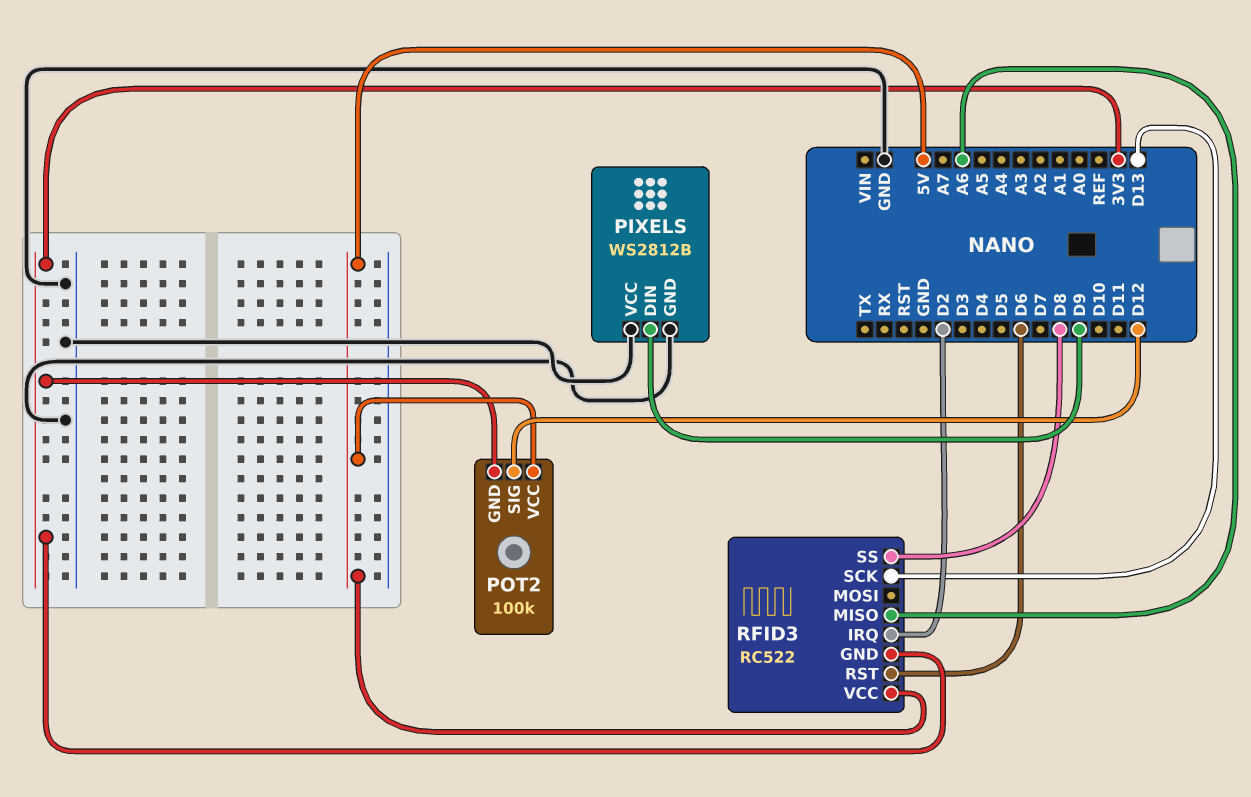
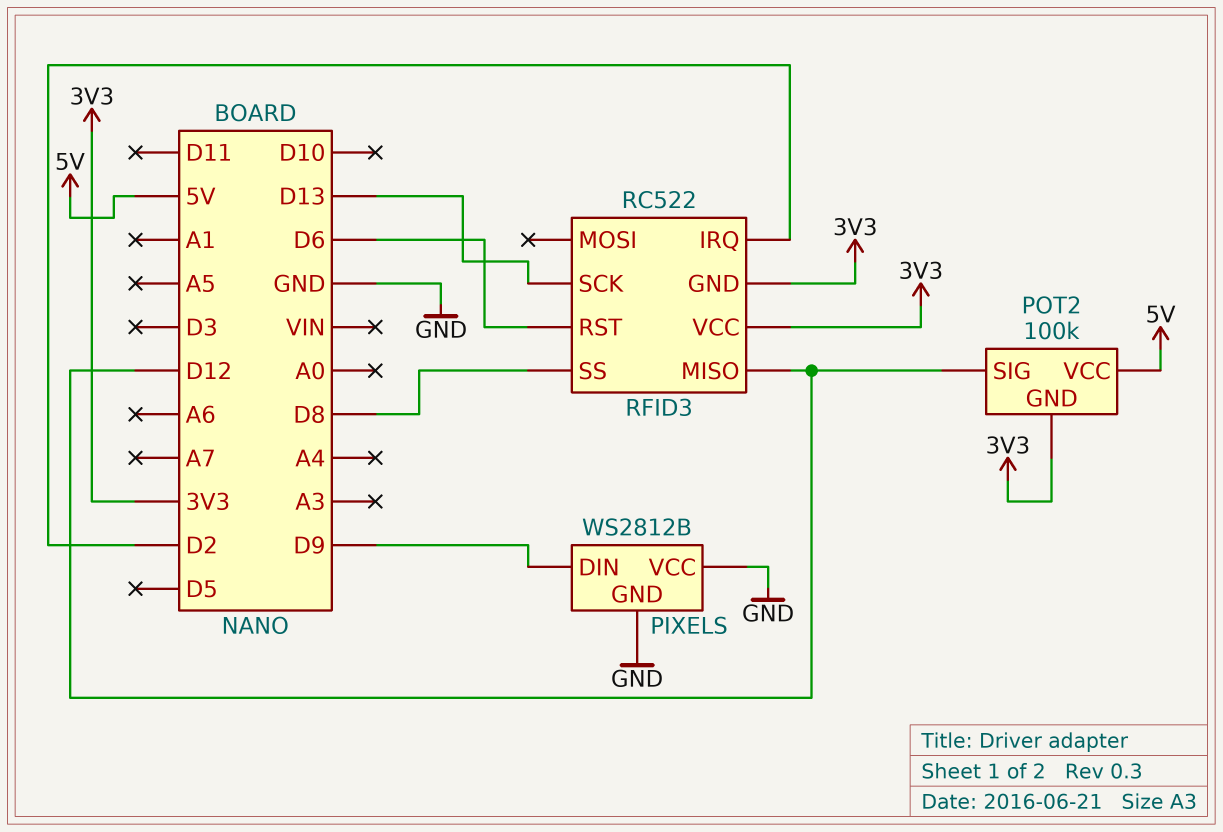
RFID3 pin MISO: A6 -> D12
RFID3 pin VCC: 5V -> 3V3

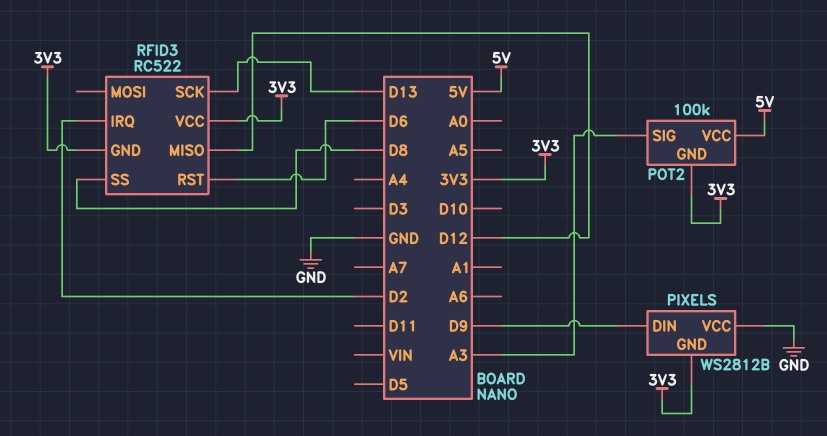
PIXELS pin GND: GND -> 3V3
POT2 pin SIG: D12 -> A3

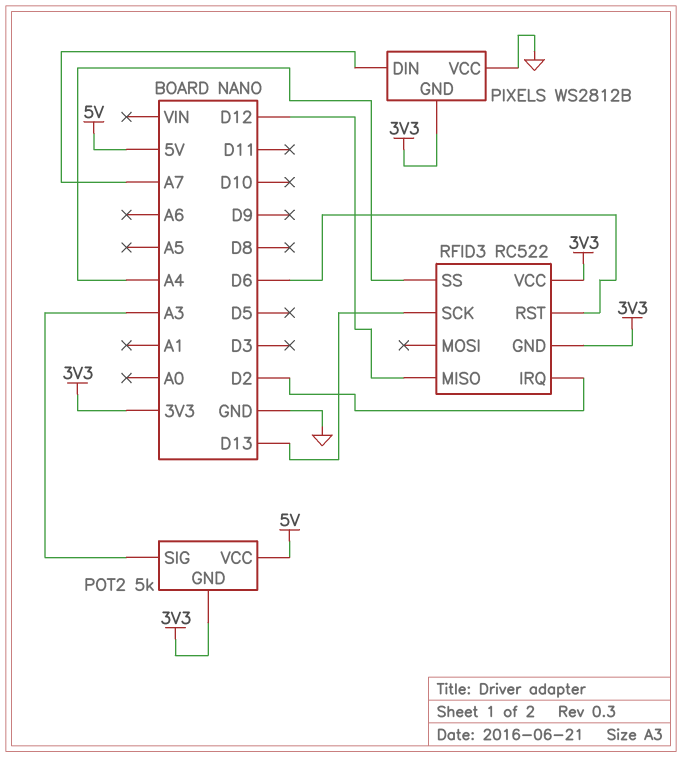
PIXELS pin DIN: D9 -> A7
POT2: 100k -> 5k
RFID3 pin SS: D8 -> A4

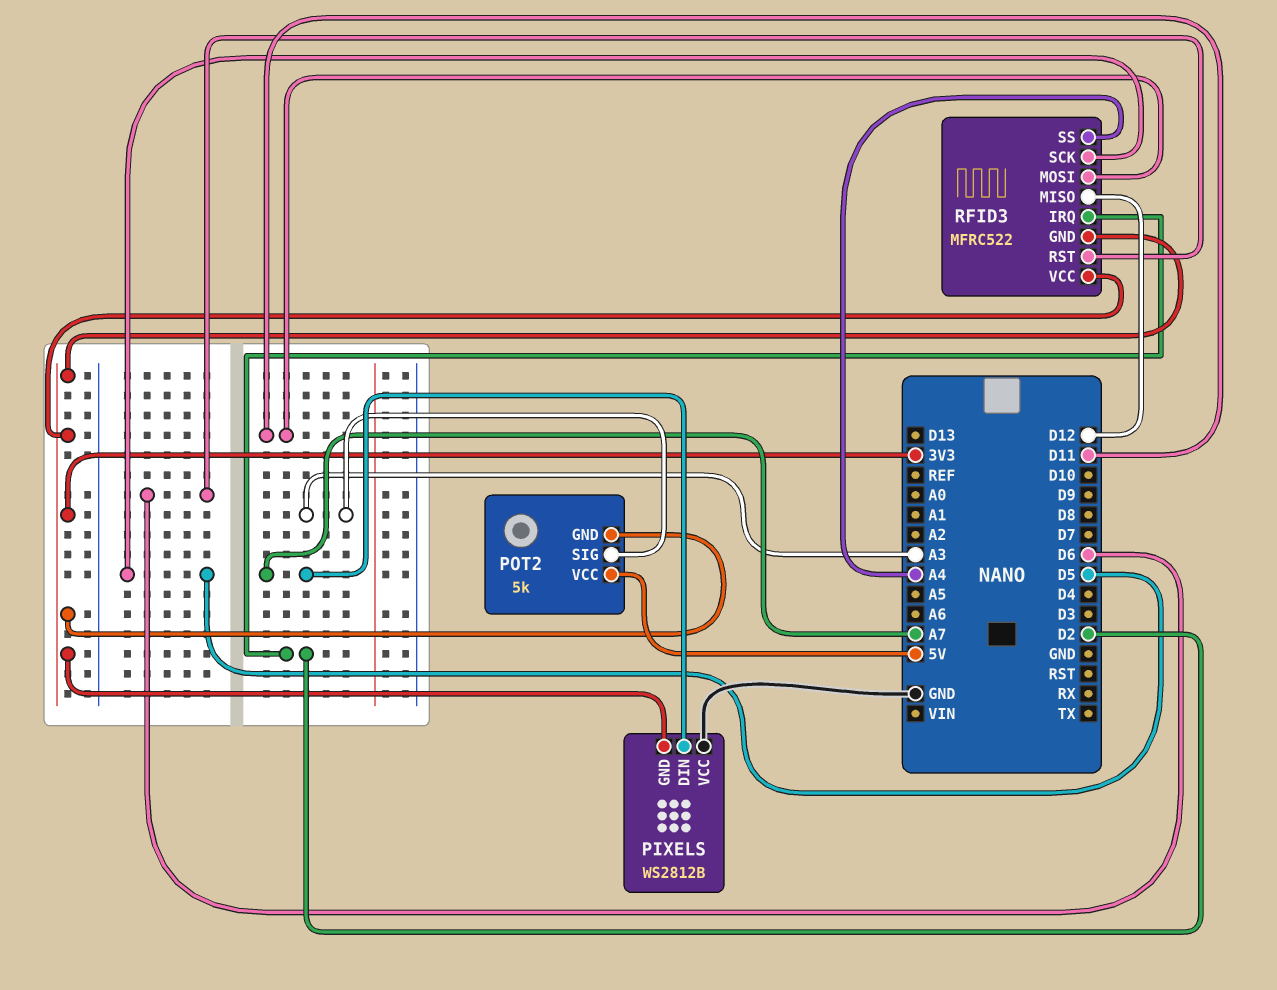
RFID3: RC522 -> MFRC522
RFID3 pin MOSI: none -> D11
RFID3 pin SCK: D13 -> D5

